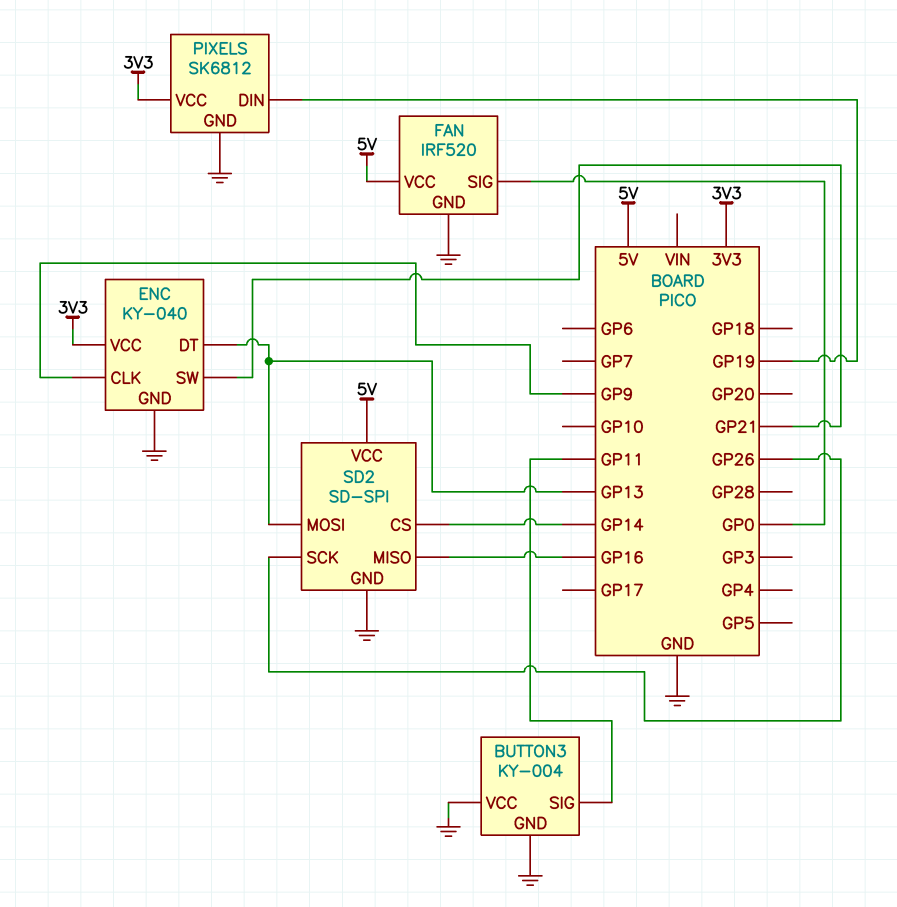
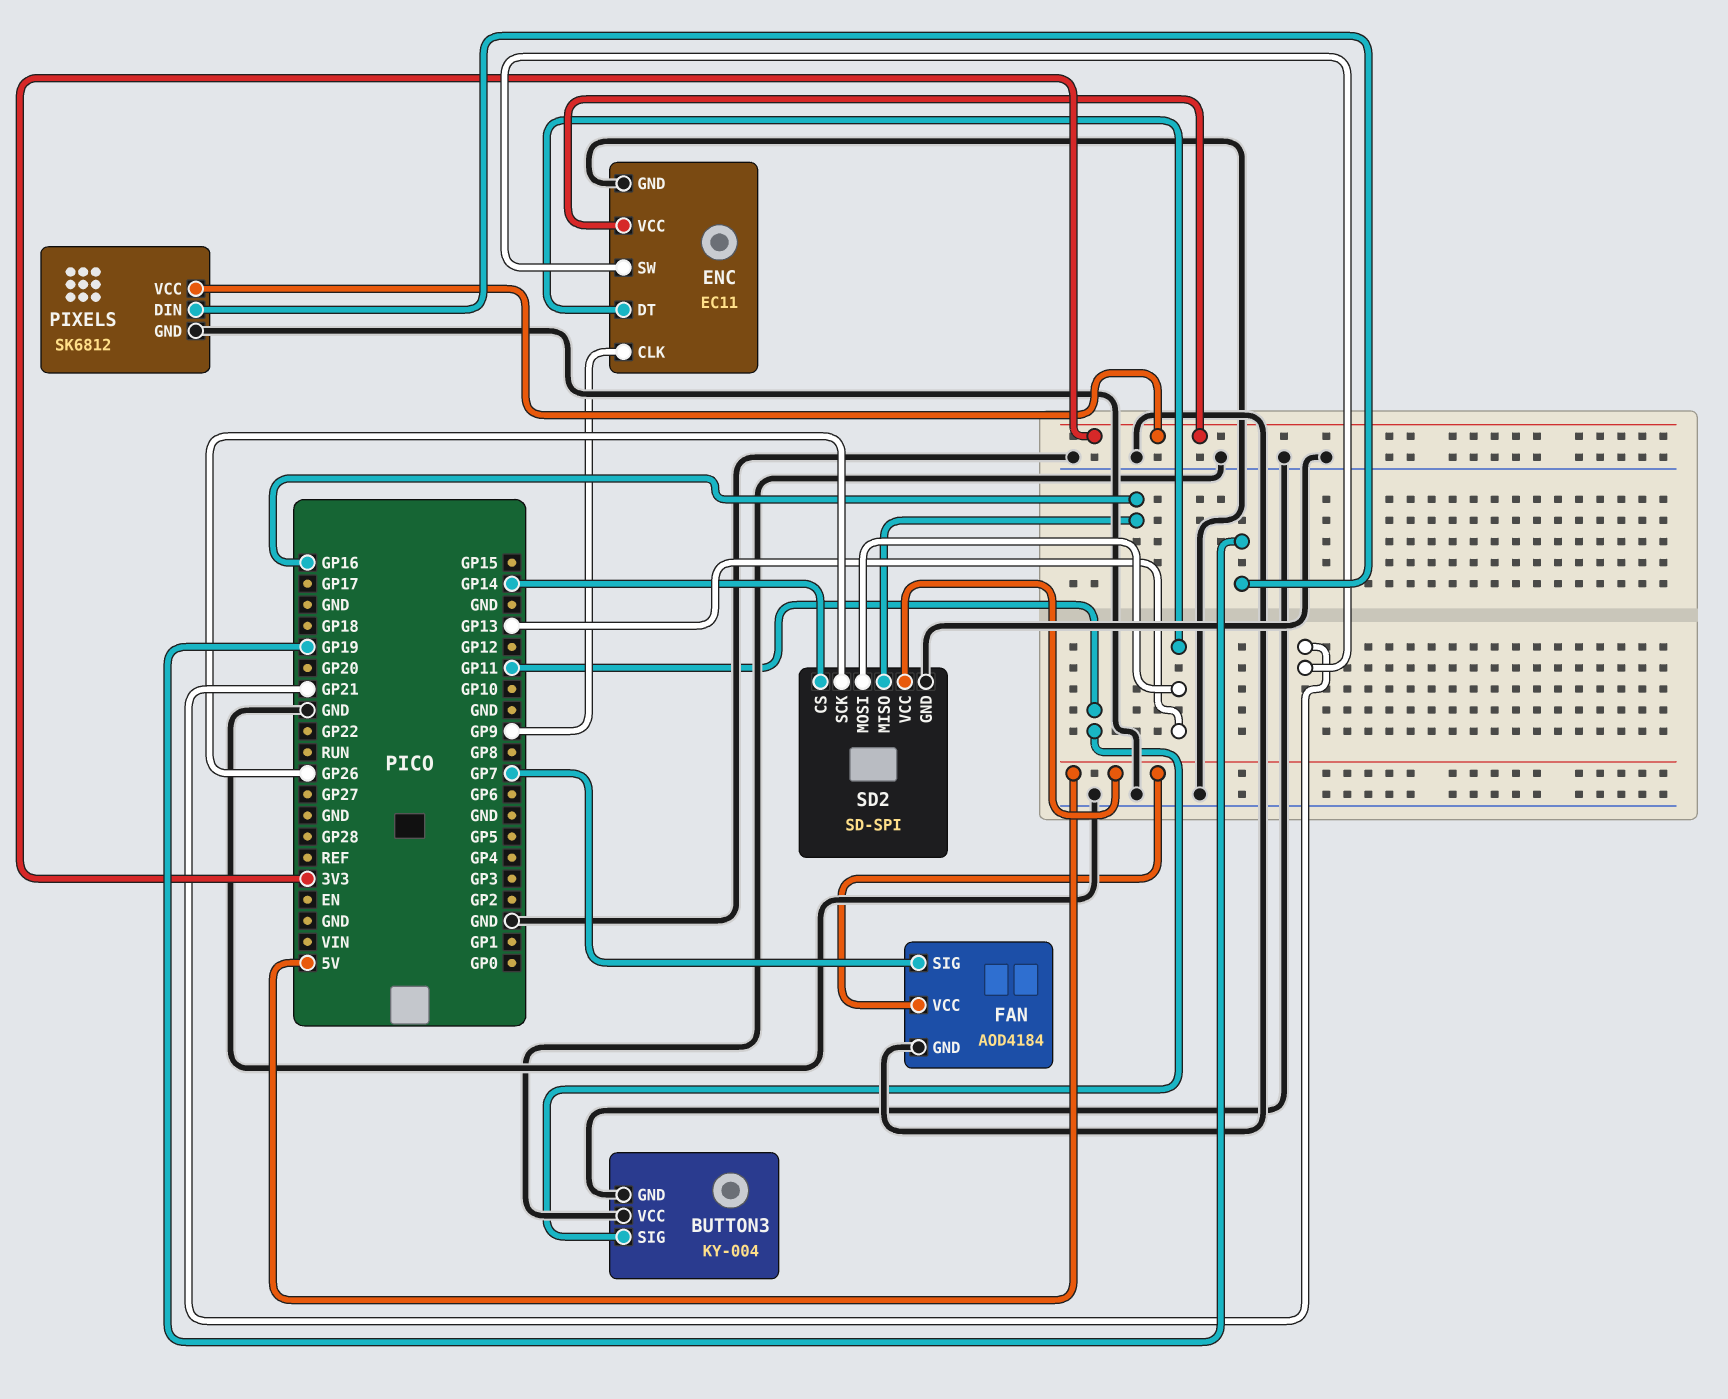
ENC: KY-040 -> EC11
FAN: IRF520 -> AOD4184
FAN pin SIG: GP0 -> GP7

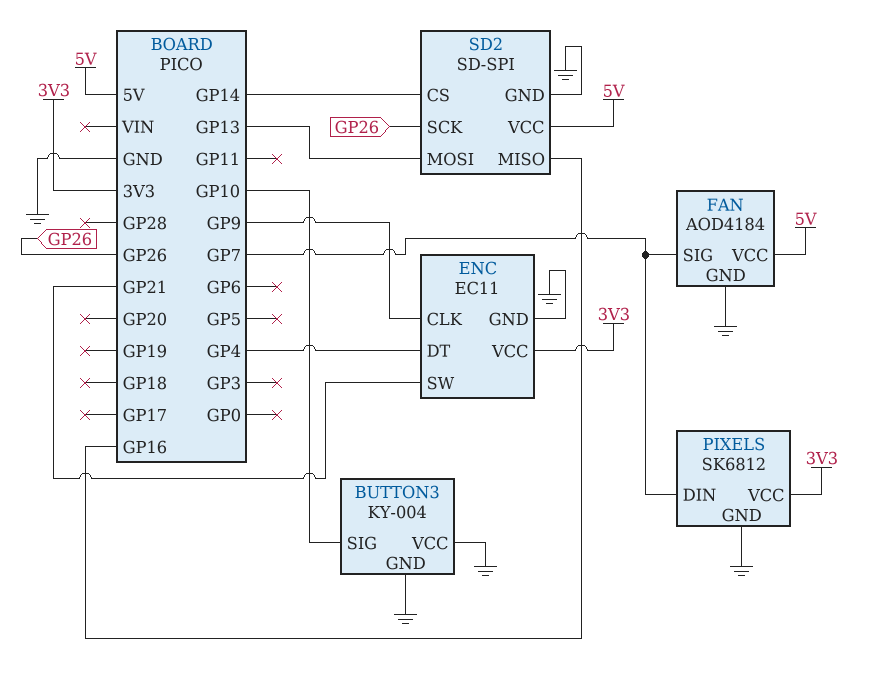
BUTTON3 pin SIG: GP11 -> GP10
ENC pin DT: GP13 -> GP4
PIXELS pin DIN: GP19 -> GP7

